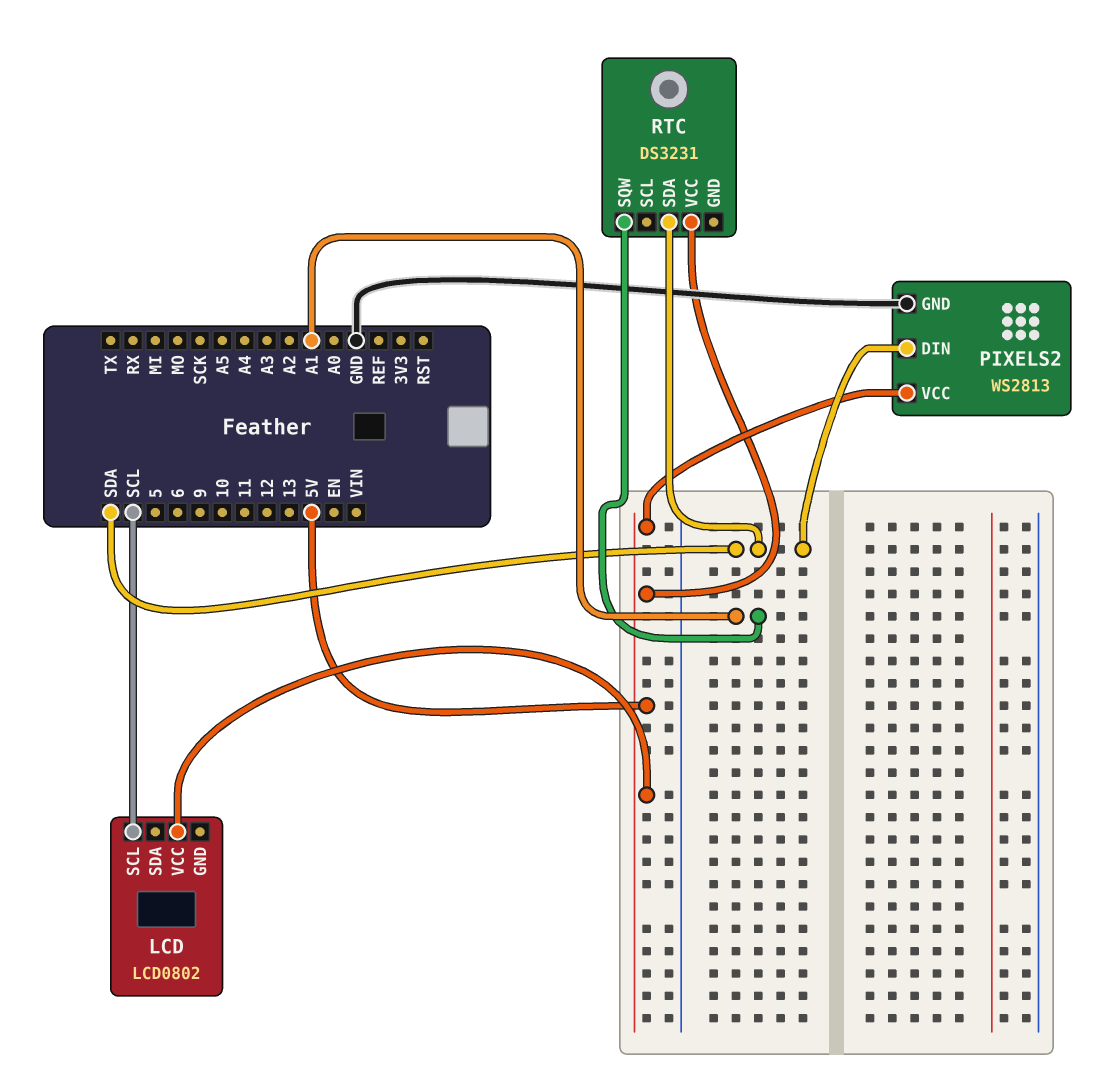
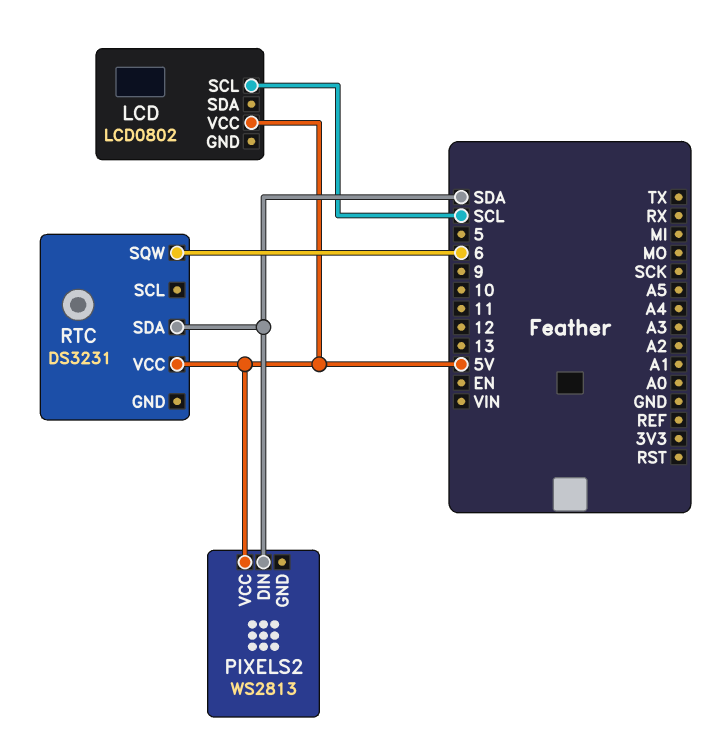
PIXELS2 pin GND: GND -> none
RTC pin SQW: A1 -> 6

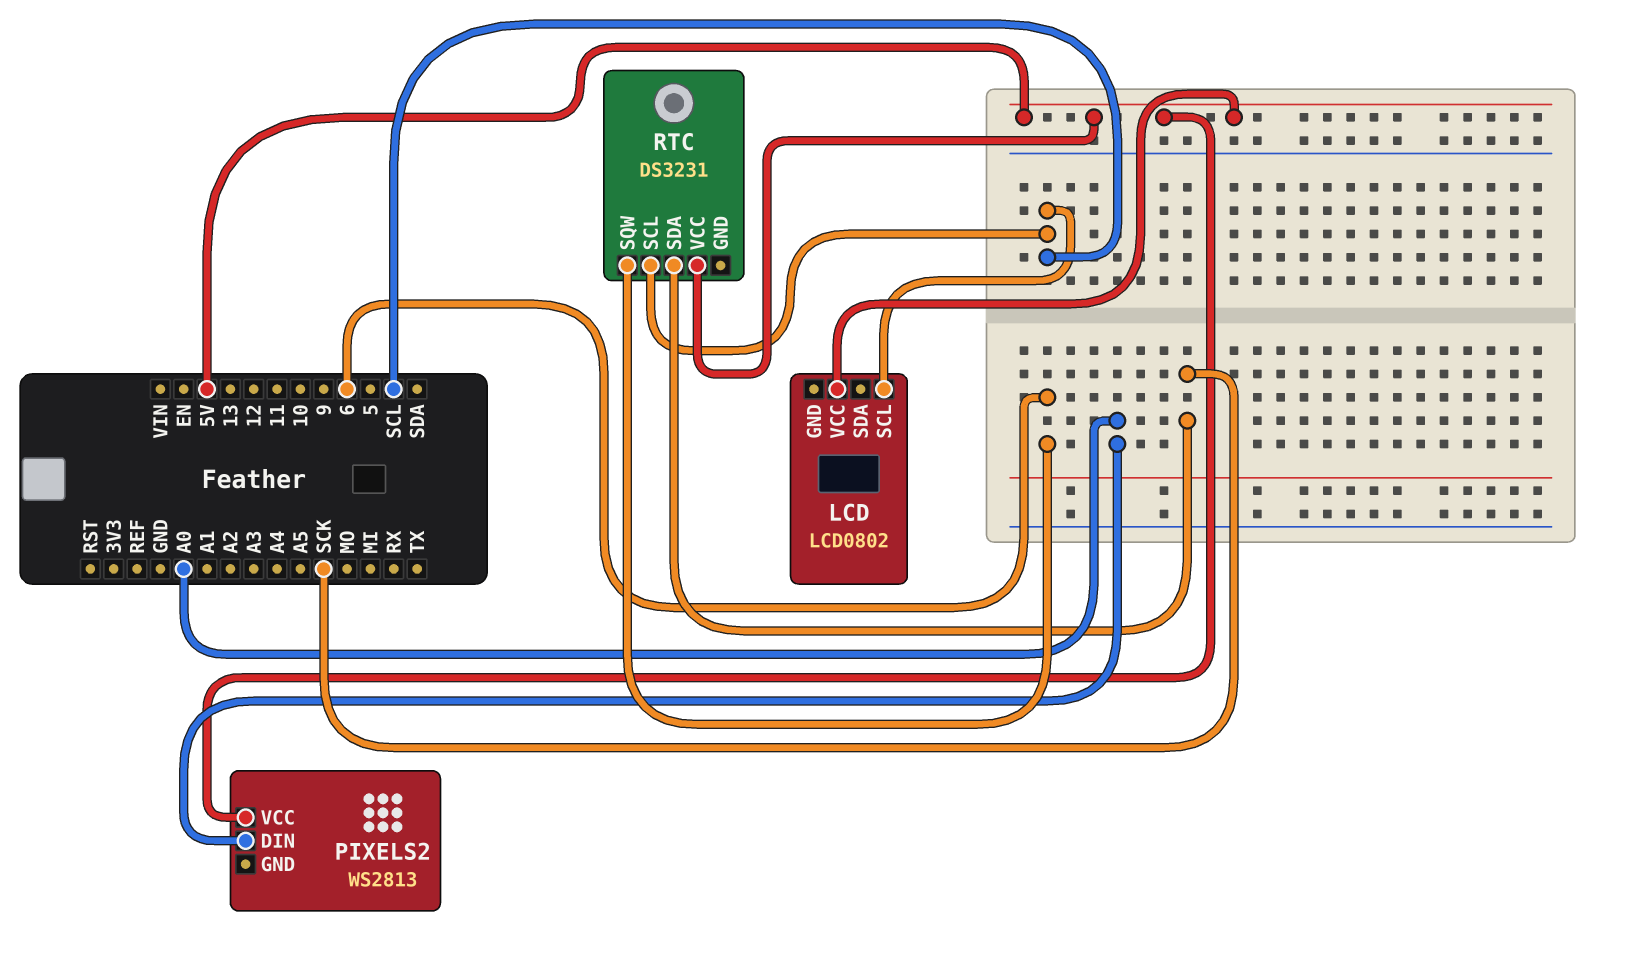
PIXELS2 pin DIN: SDA -> A0
RTC pin SCL: none -> SCL
RTC pin SDA: SDA -> SCK

